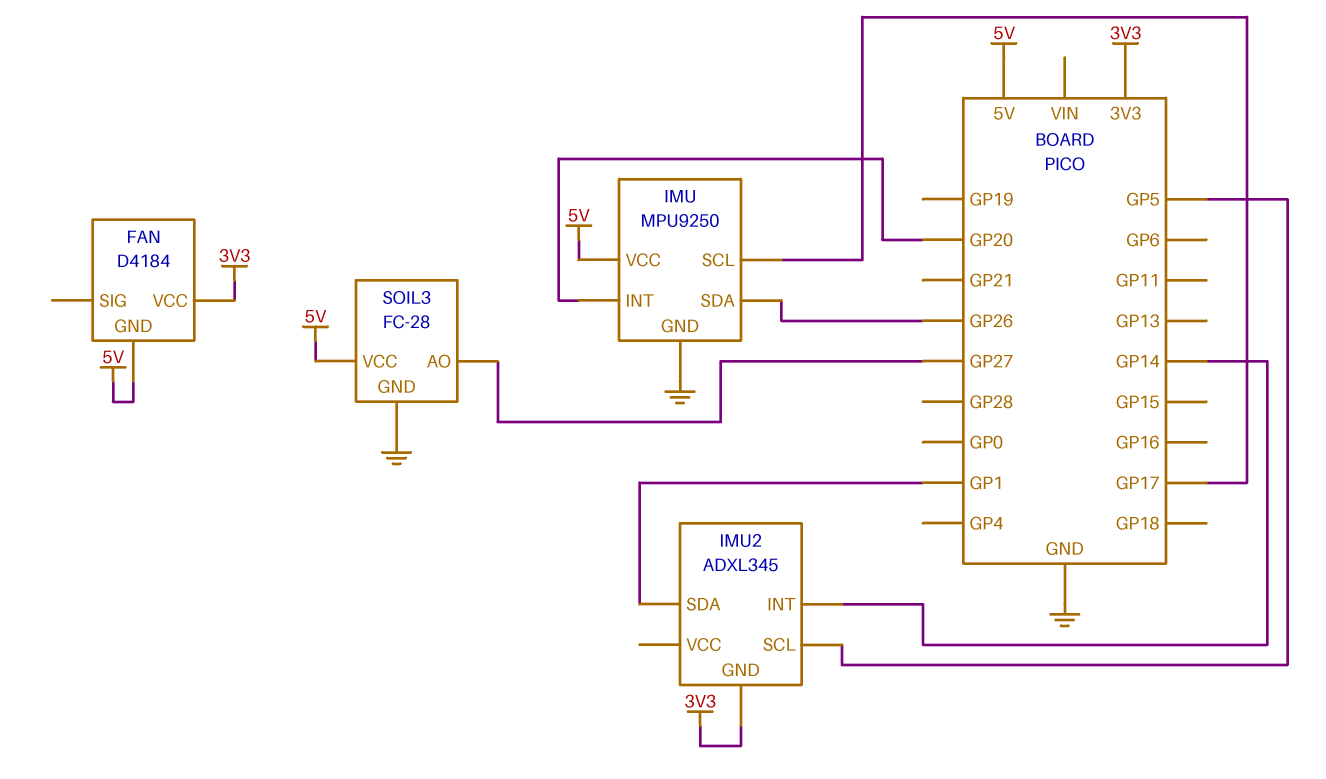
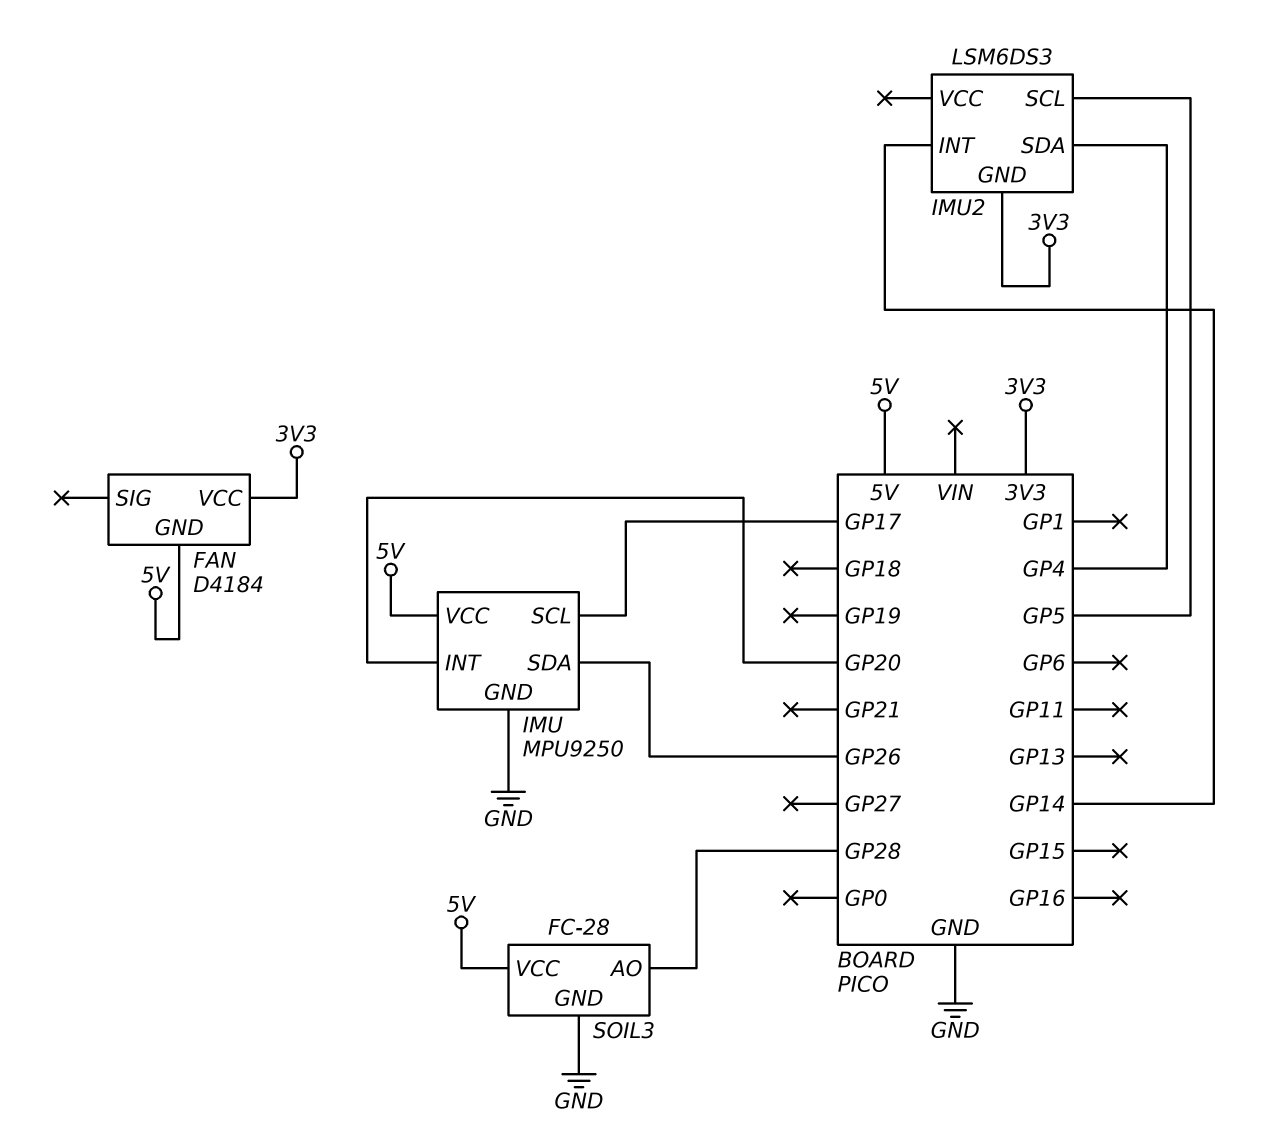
IMU2: ADXL345 -> LSM6DS3
IMU2 pin SDA: GP1 -> GP4
SOIL3 pin AO: GP27 -> GP28

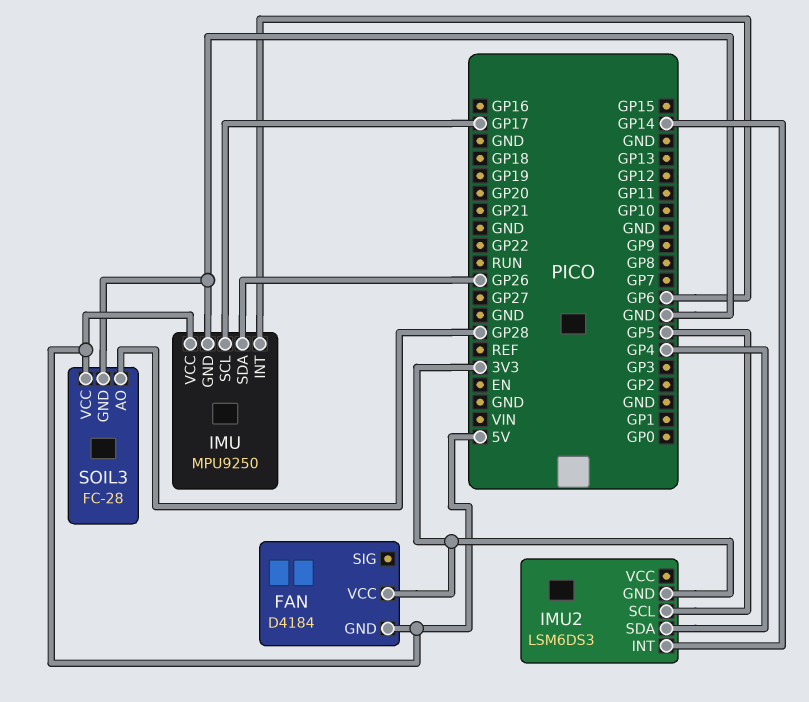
IMU pin INT: GP20 -> GP6

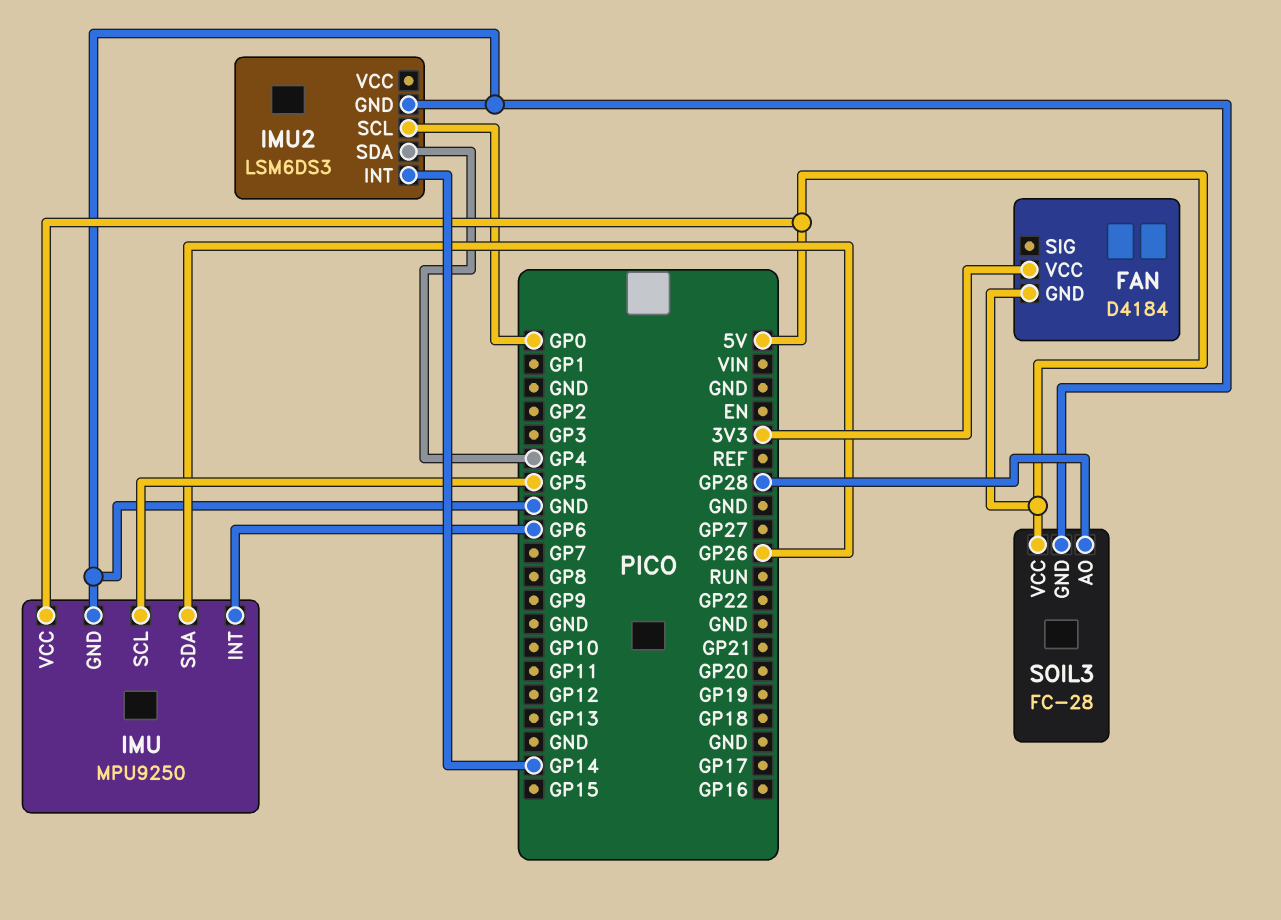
IMU pin SCL: GP17 -> GP5
IMU2 pin GND: 3V3 -> GND
IMU2 pin SCL: GP5 -> GP0

